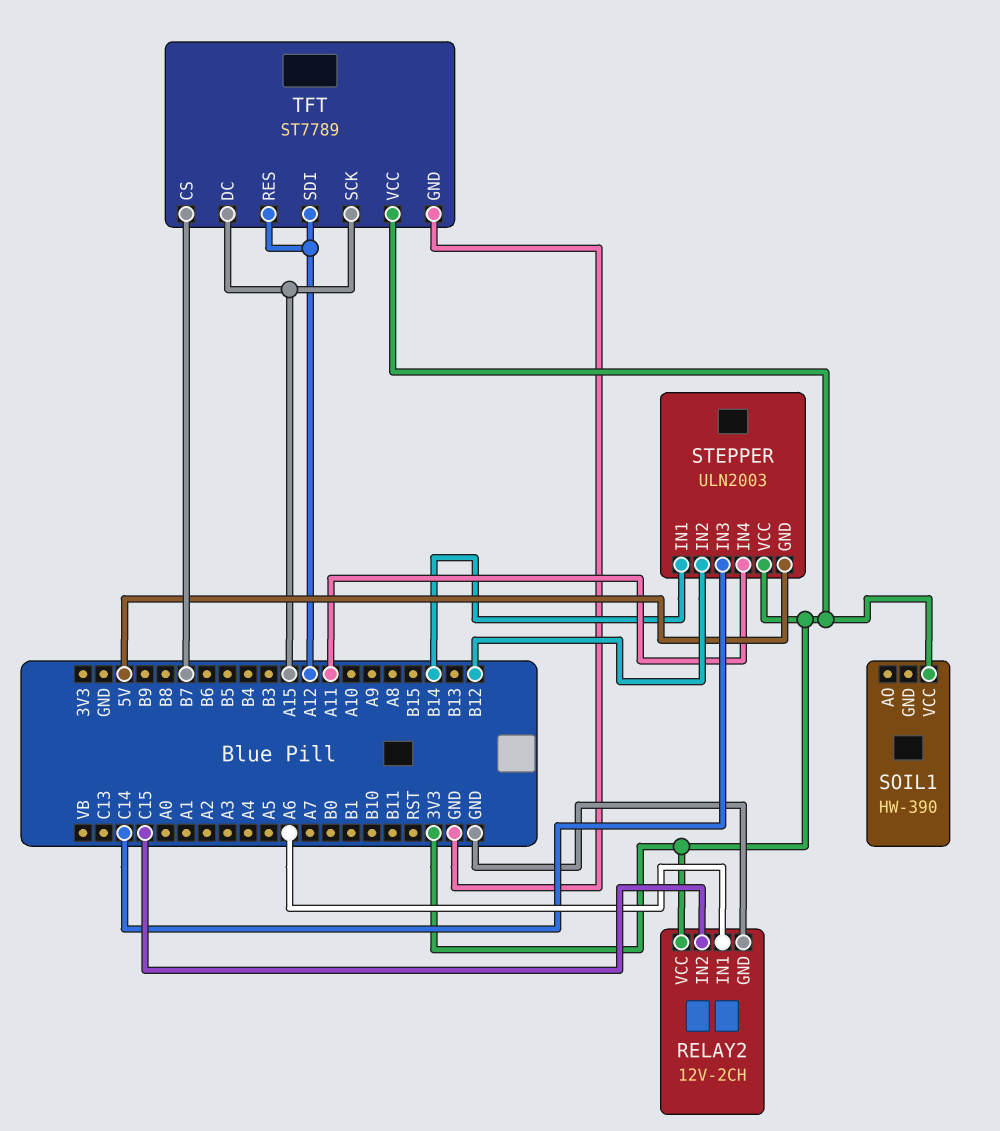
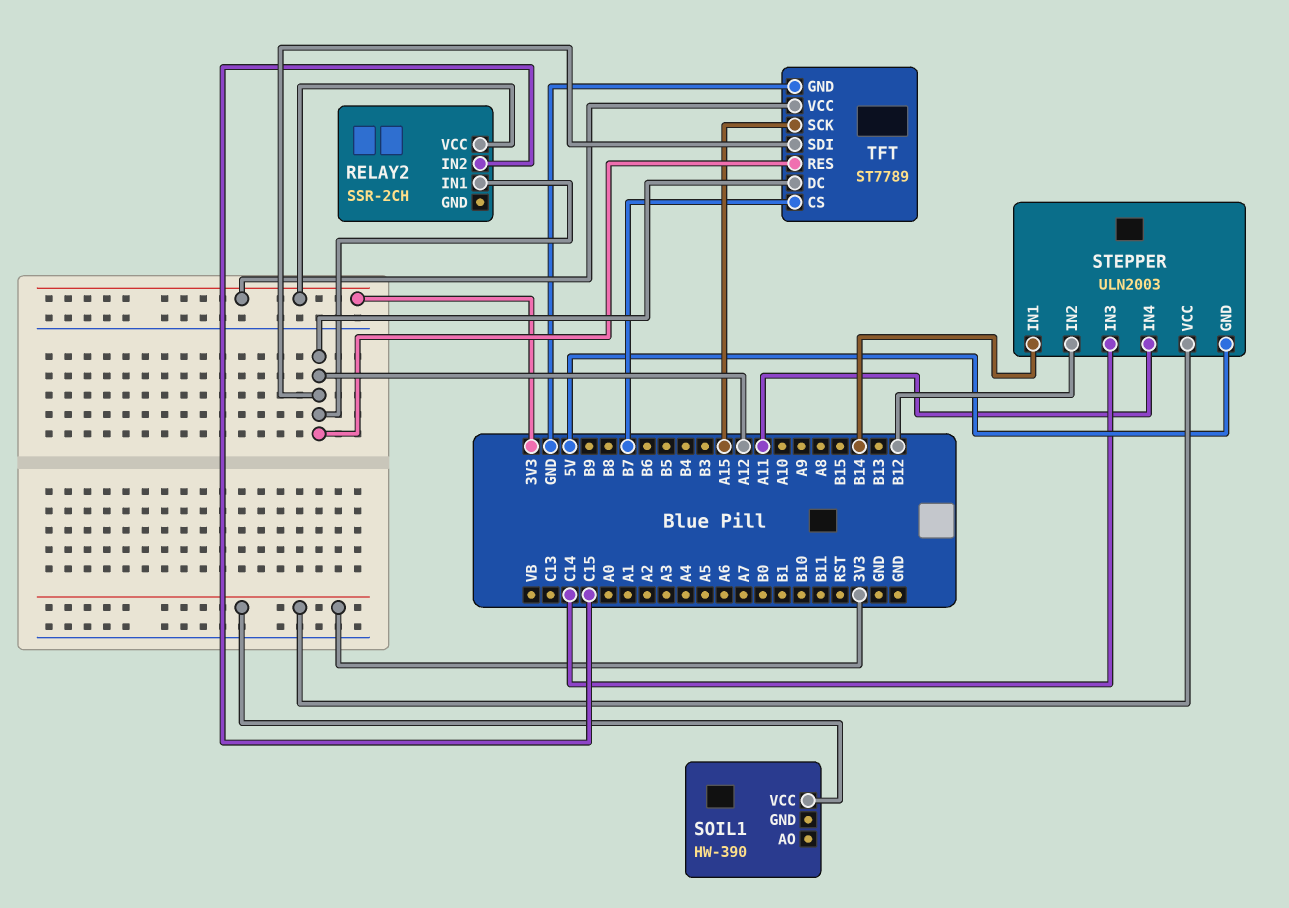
RELAY2: 12V-2CH -> SSR-2CH
RELAY2 pin GND: GND -> none
RELAY2 pin IN1: A6 -> A12
TFT pin DC: A15 -> A12

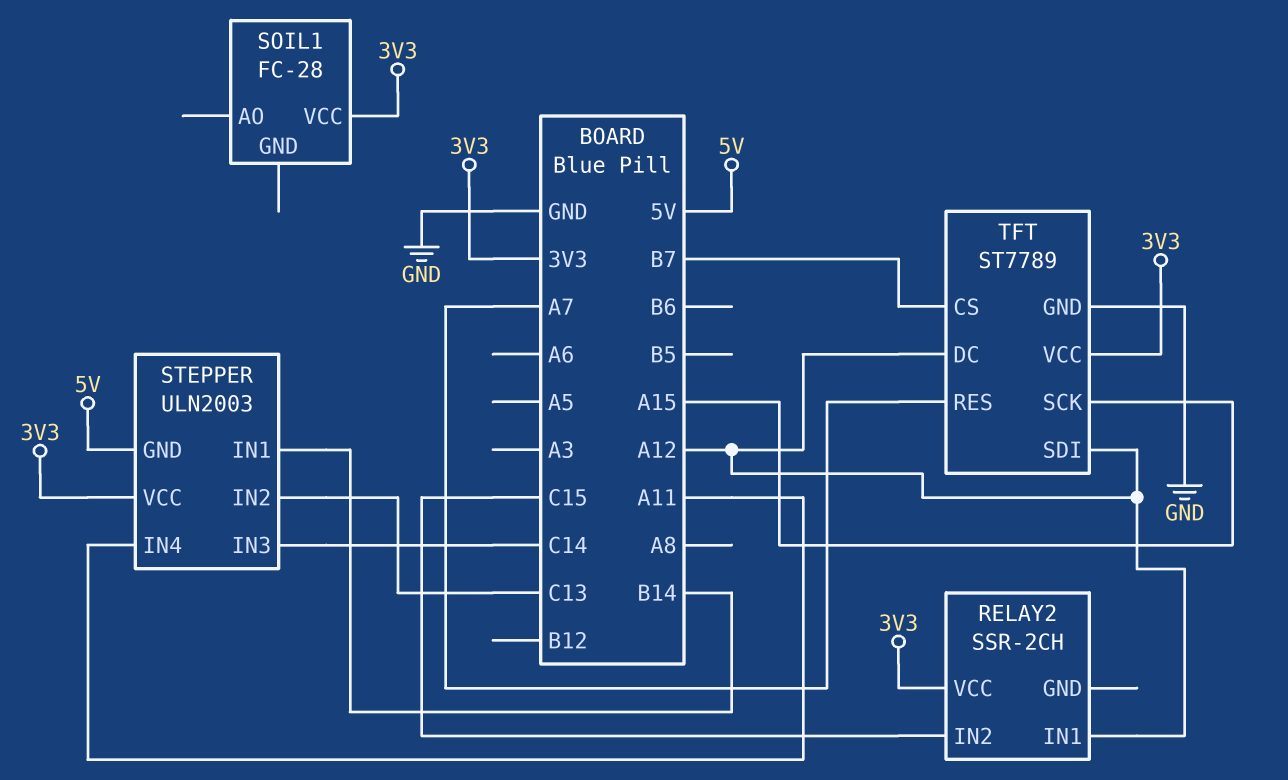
SOIL1: HW-390 -> FC-28
STEPPER pin IN2: B12 -> C13
TFT pin RES: A12 -> A7

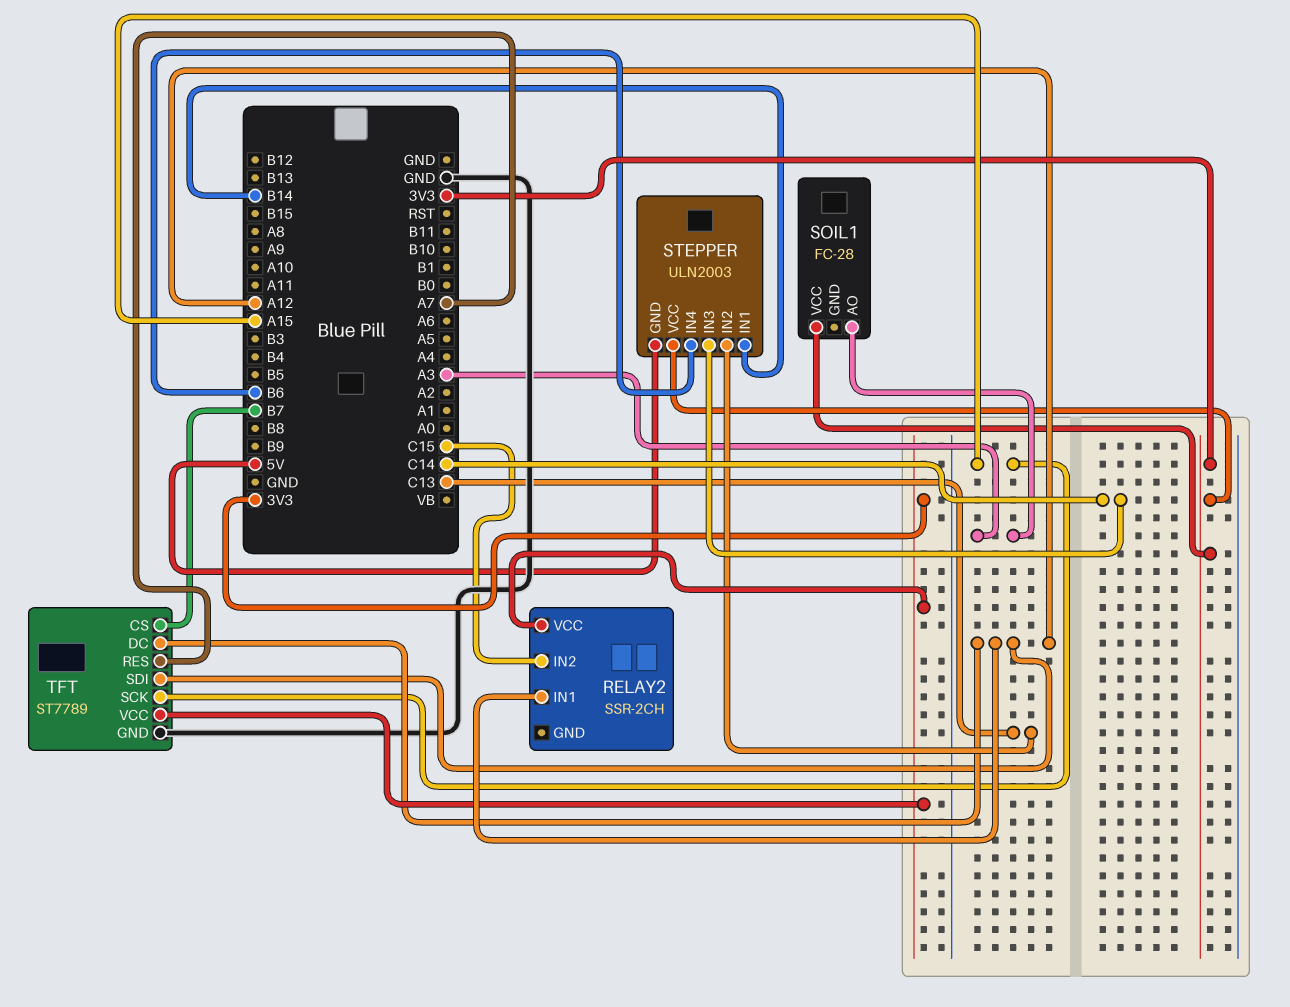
SOIL1 pin AO: none -> A3
STEPPER pin IN4: A11 -> B6

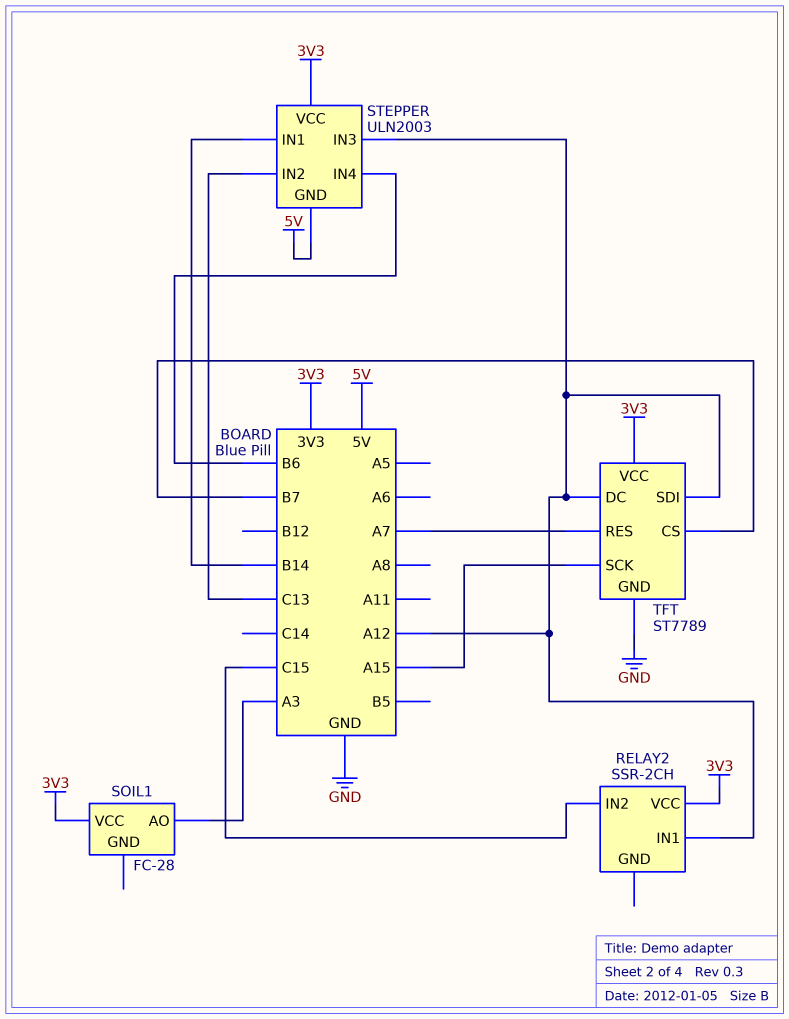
STEPPER pin IN3: C14 -> A12

